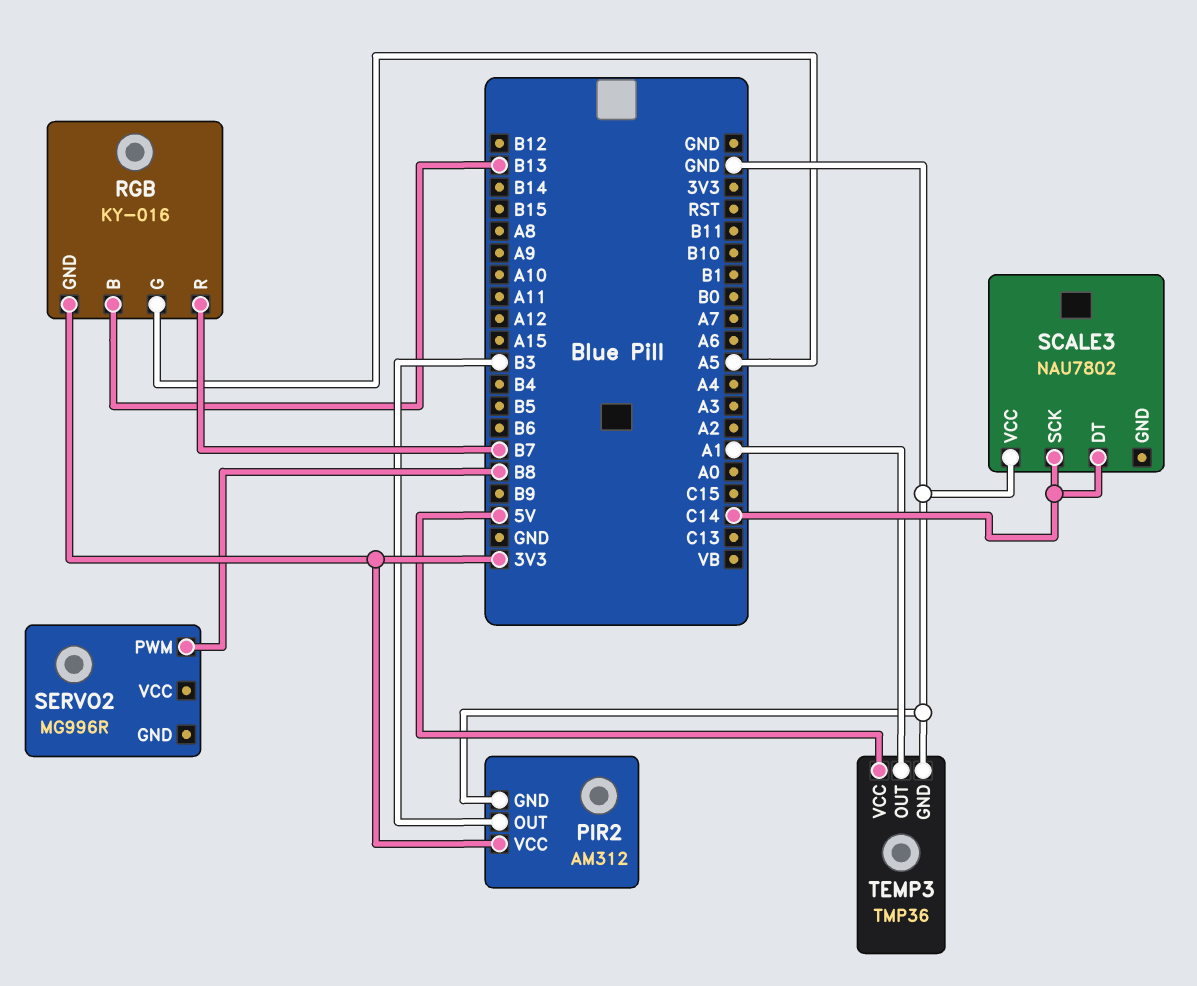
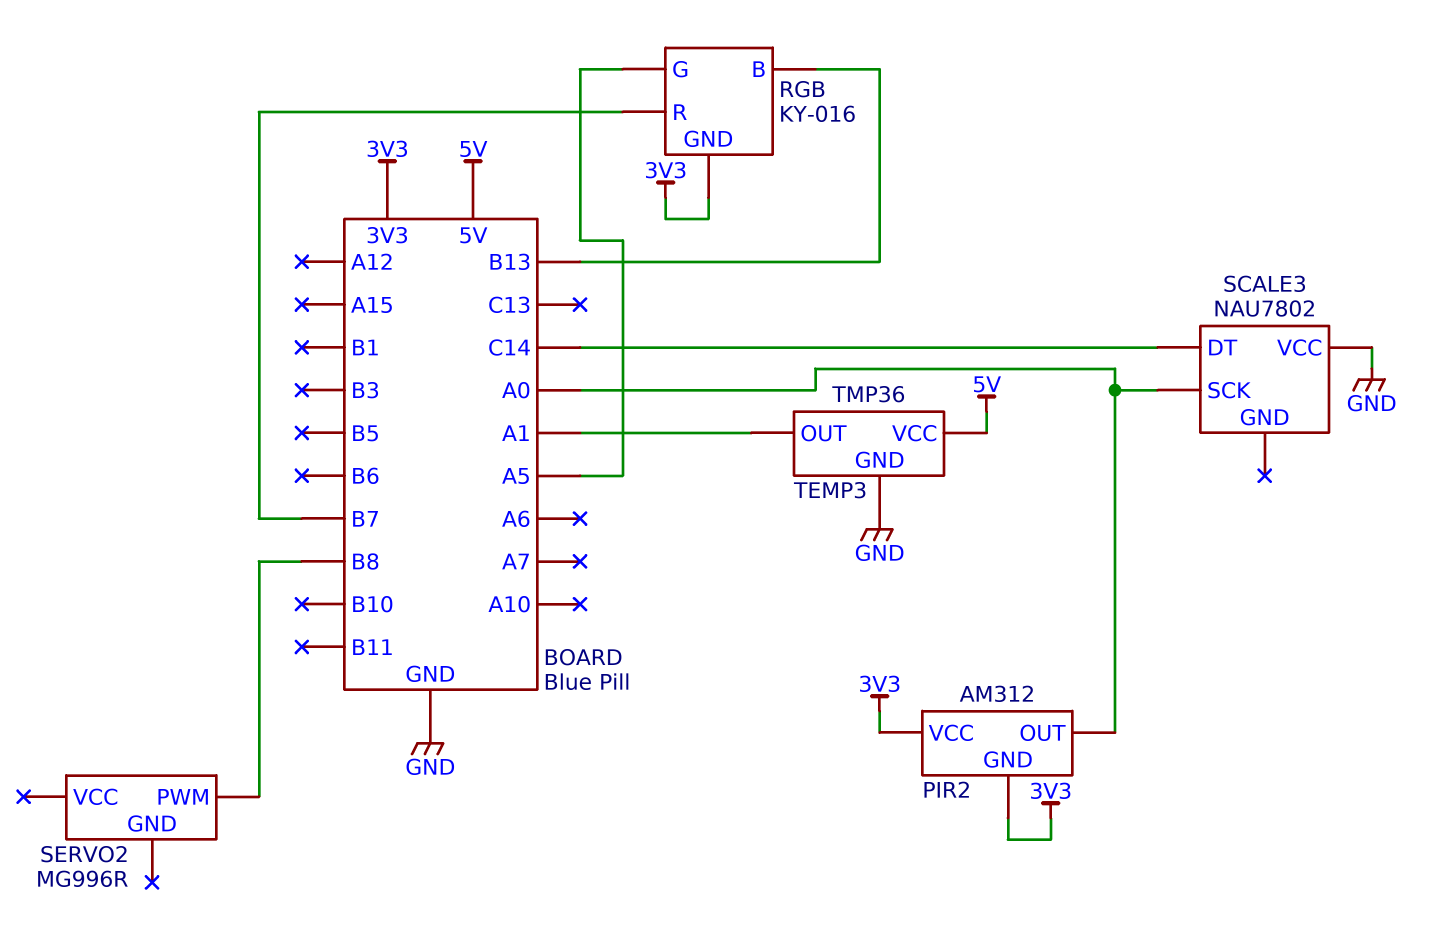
PIR2 pin GND: GND -> 3V3
PIR2 pin OUT: B3 -> A0
SCALE3 pin SCK: C14 -> A0

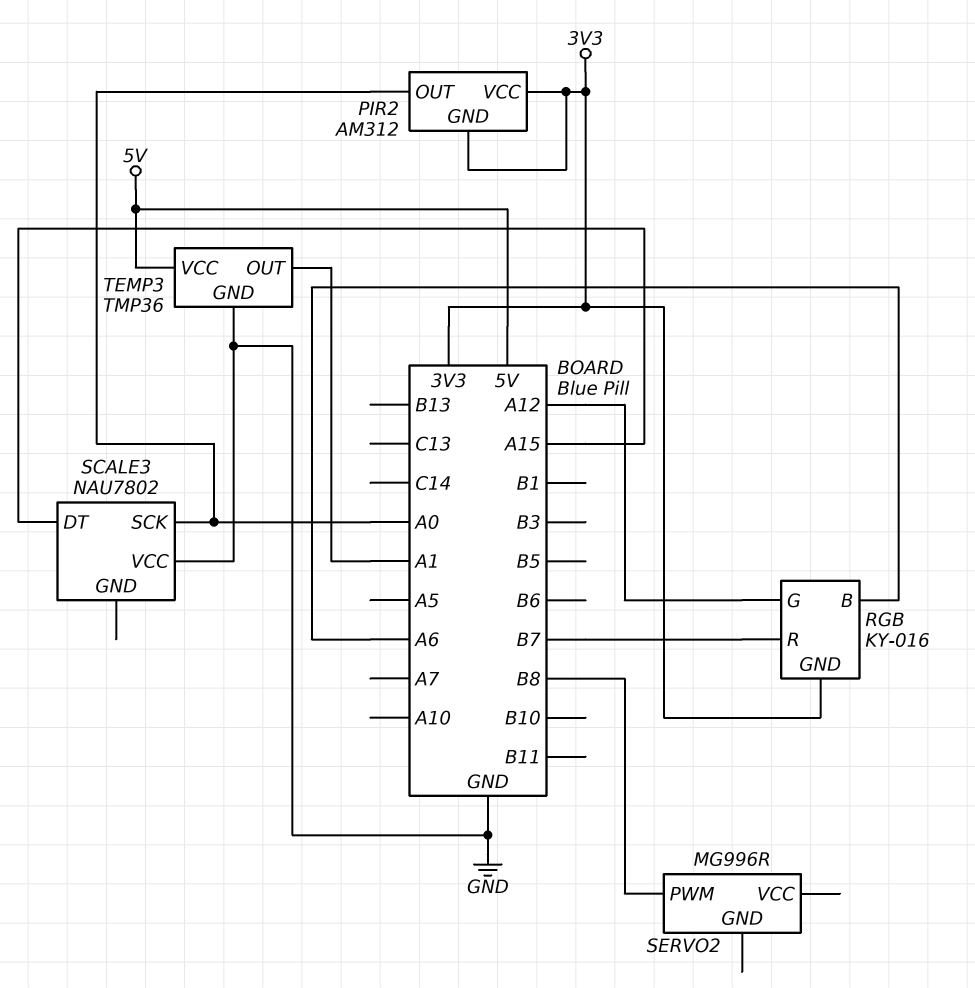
RGB pin B: B13 -> A6
RGB pin G: A5 -> A12
SCALE3 pin DT: C14 -> A15

